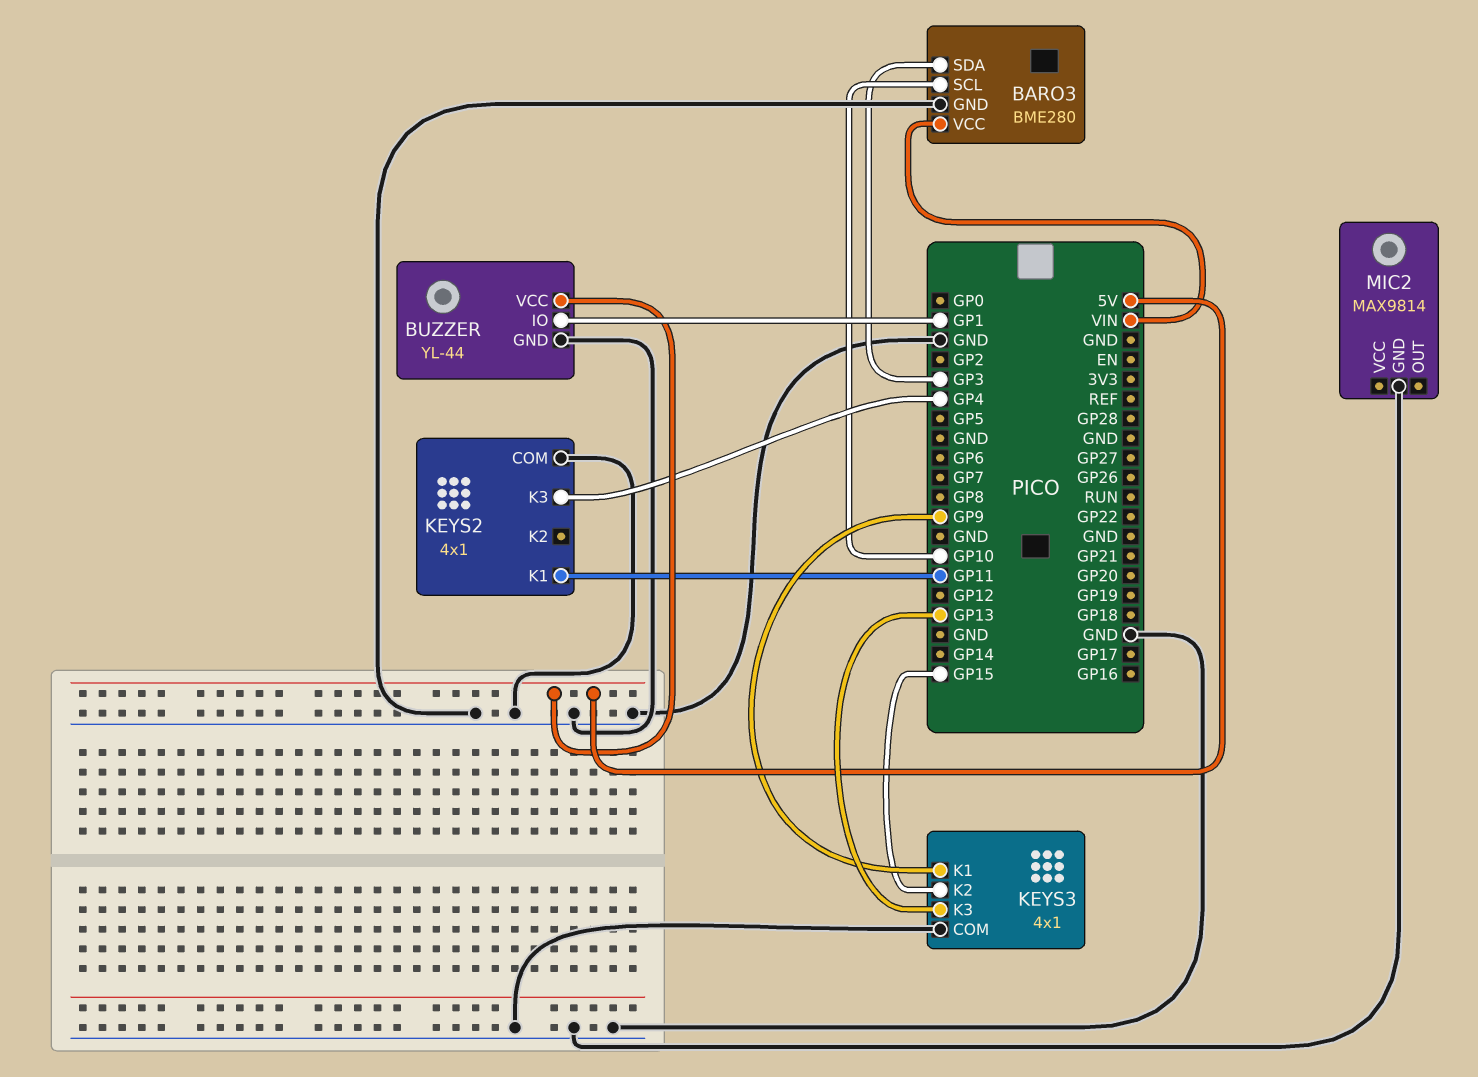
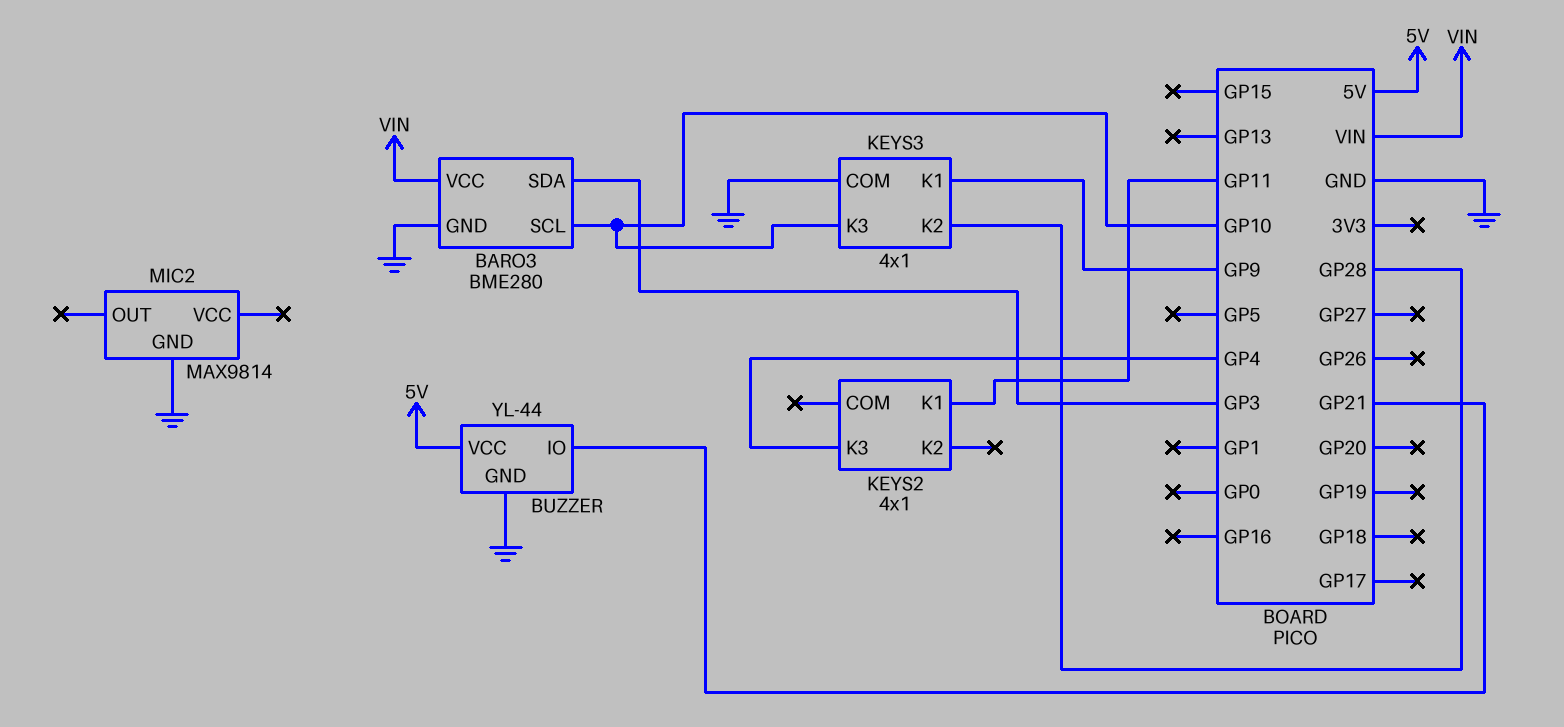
BUZZER pin IO: GP1 -> GP21
KEYS2 pin COM: GND -> none
KEYS3 pin K2: GP15 -> GP28
KEYS3 pin K3: GP13 -> GP10

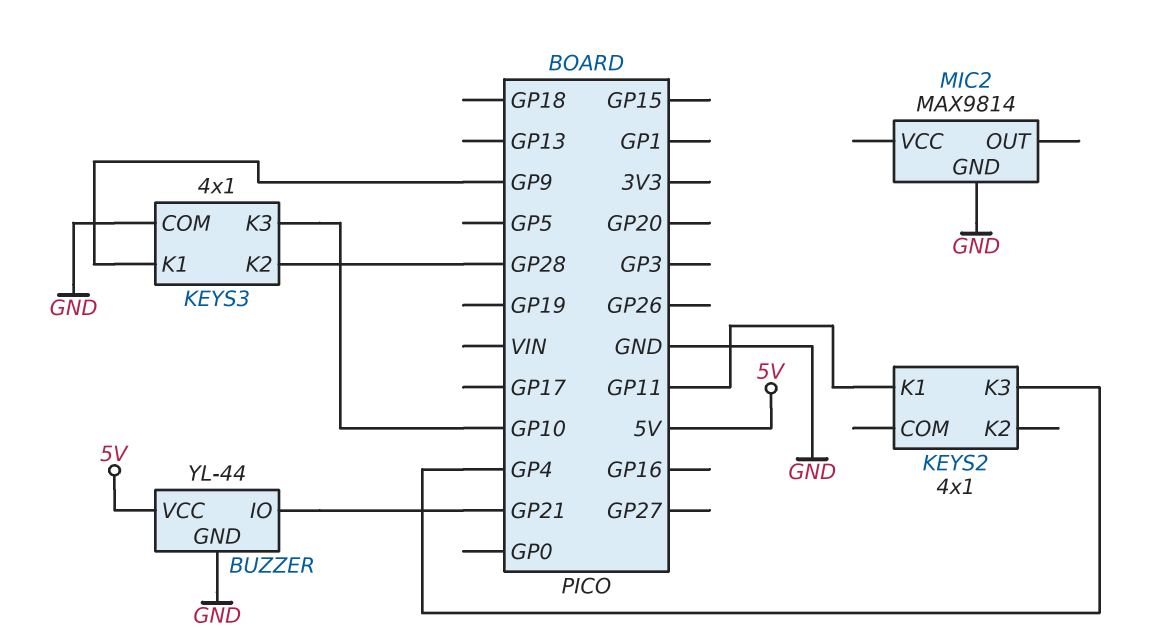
BARO3: BME280 -> none
BARO3 pin GND: GND -> none
BARO3 pin SCL: GP10 -> none
BARO3 pin SDA: GP3 -> none
BARO3 pin VCC: VIN -> none

